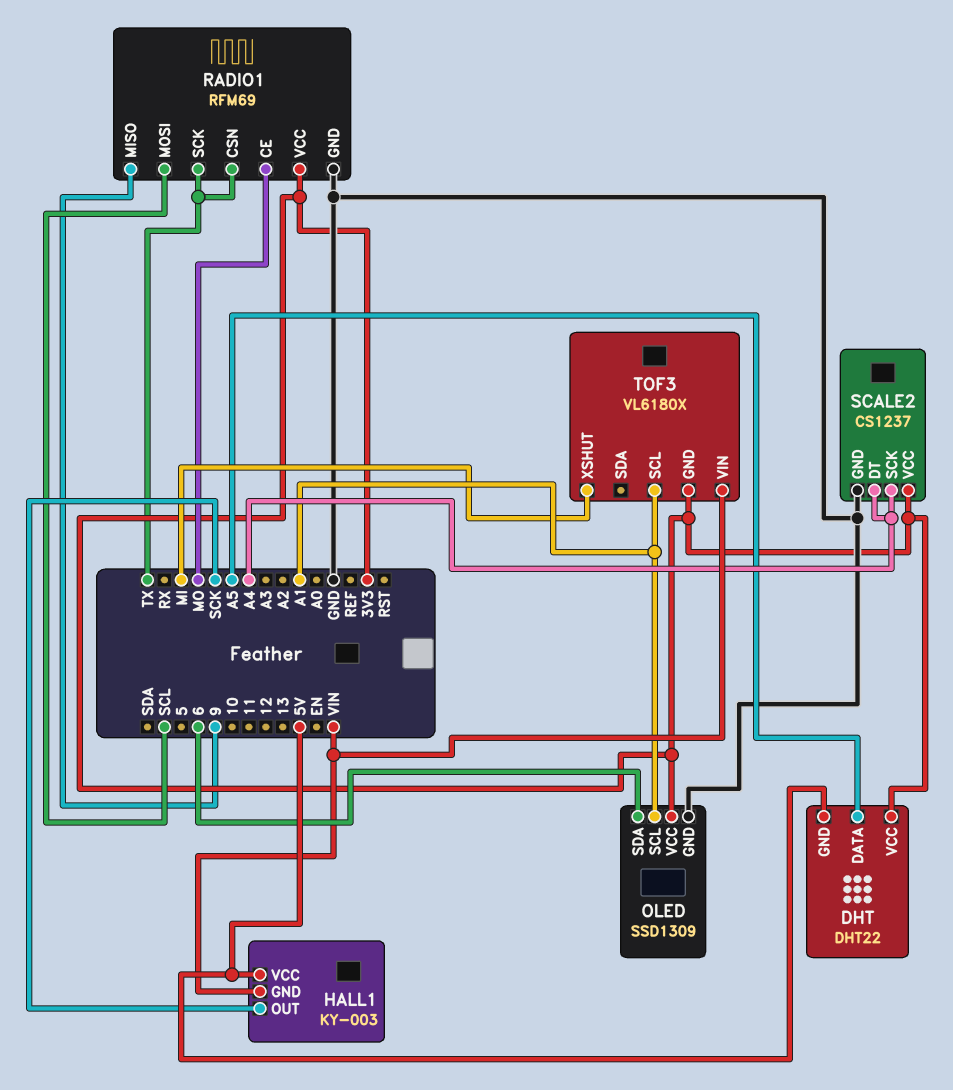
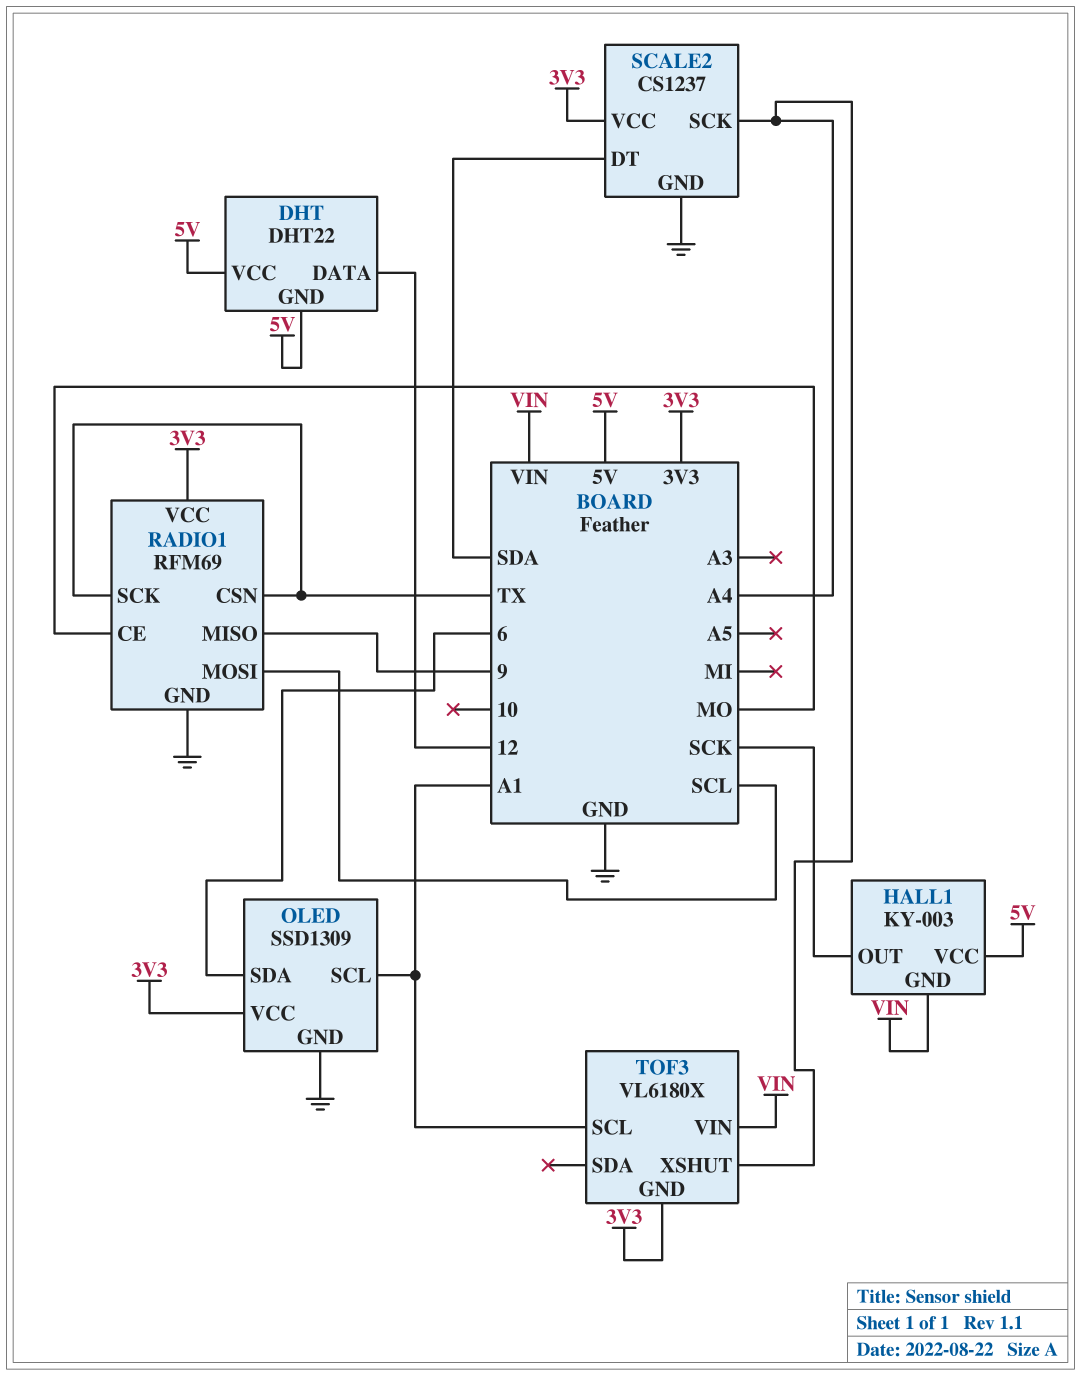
DHT pin DATA: A5 -> 12
DHT pin VCC: 3V3 -> 5V
SCALE2 pin DT: A4 -> SDA
TOF3 pin XSHUT: MI -> A4

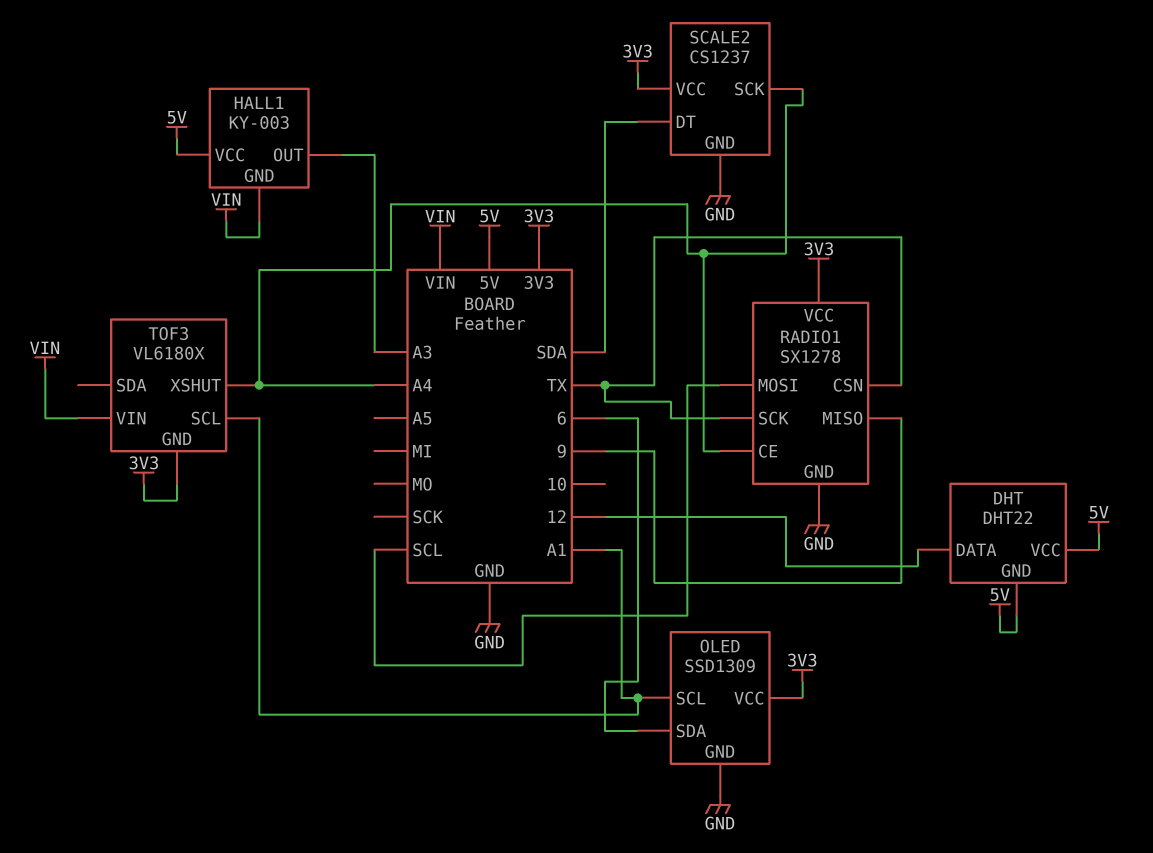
HALL1 pin OUT: SCK -> A3
RADIO1: RFM69 -> SX1278
RADIO1 pin CE: MO -> A4

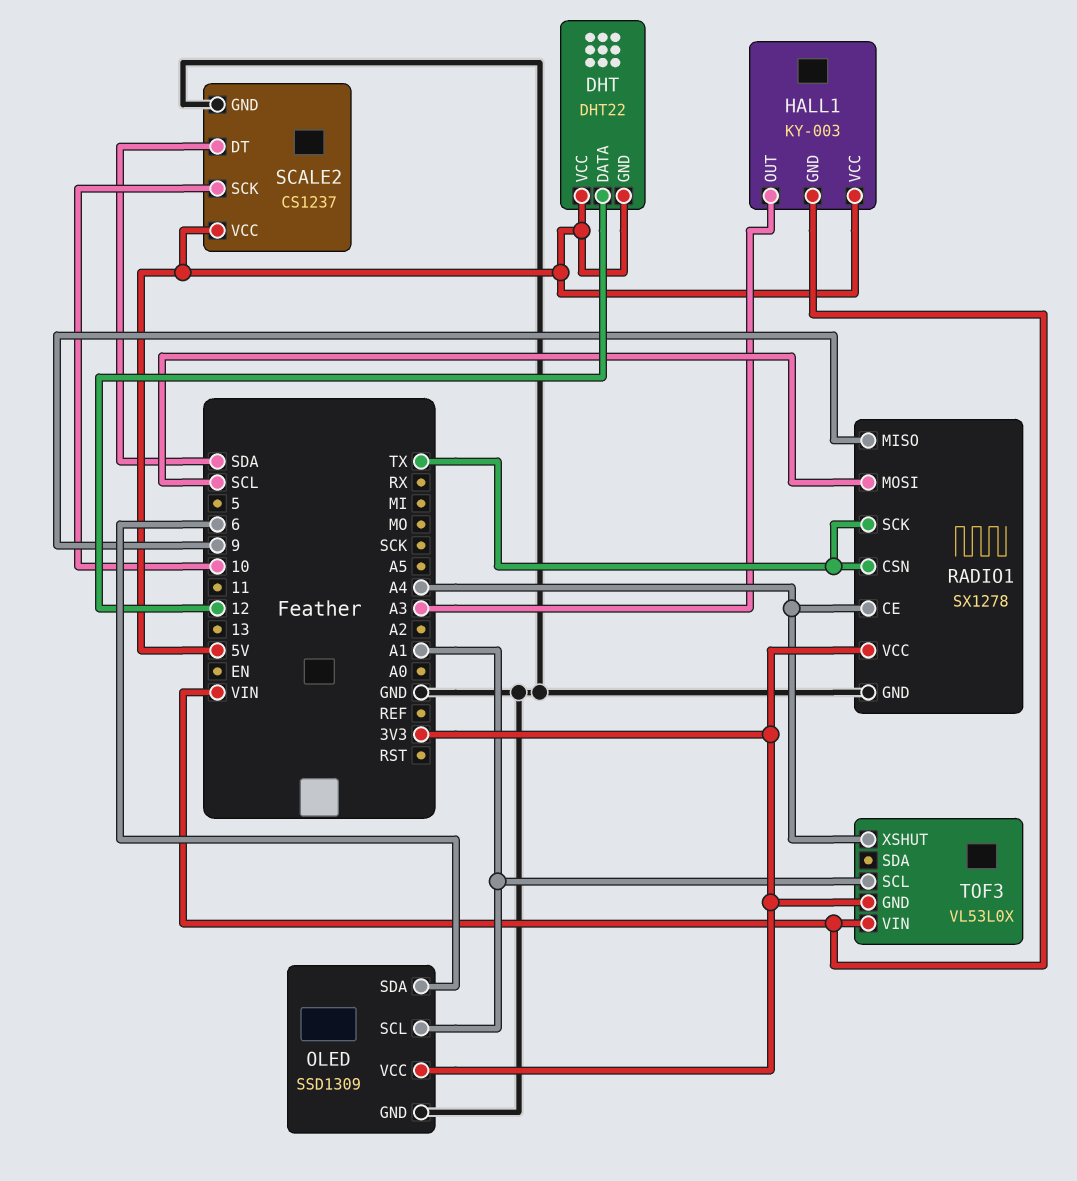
SCALE2 pin SCK: A4 -> 10
SCALE2 pin VCC: 3V3 -> 5V
TOF3: VL6180X -> VL53L0X

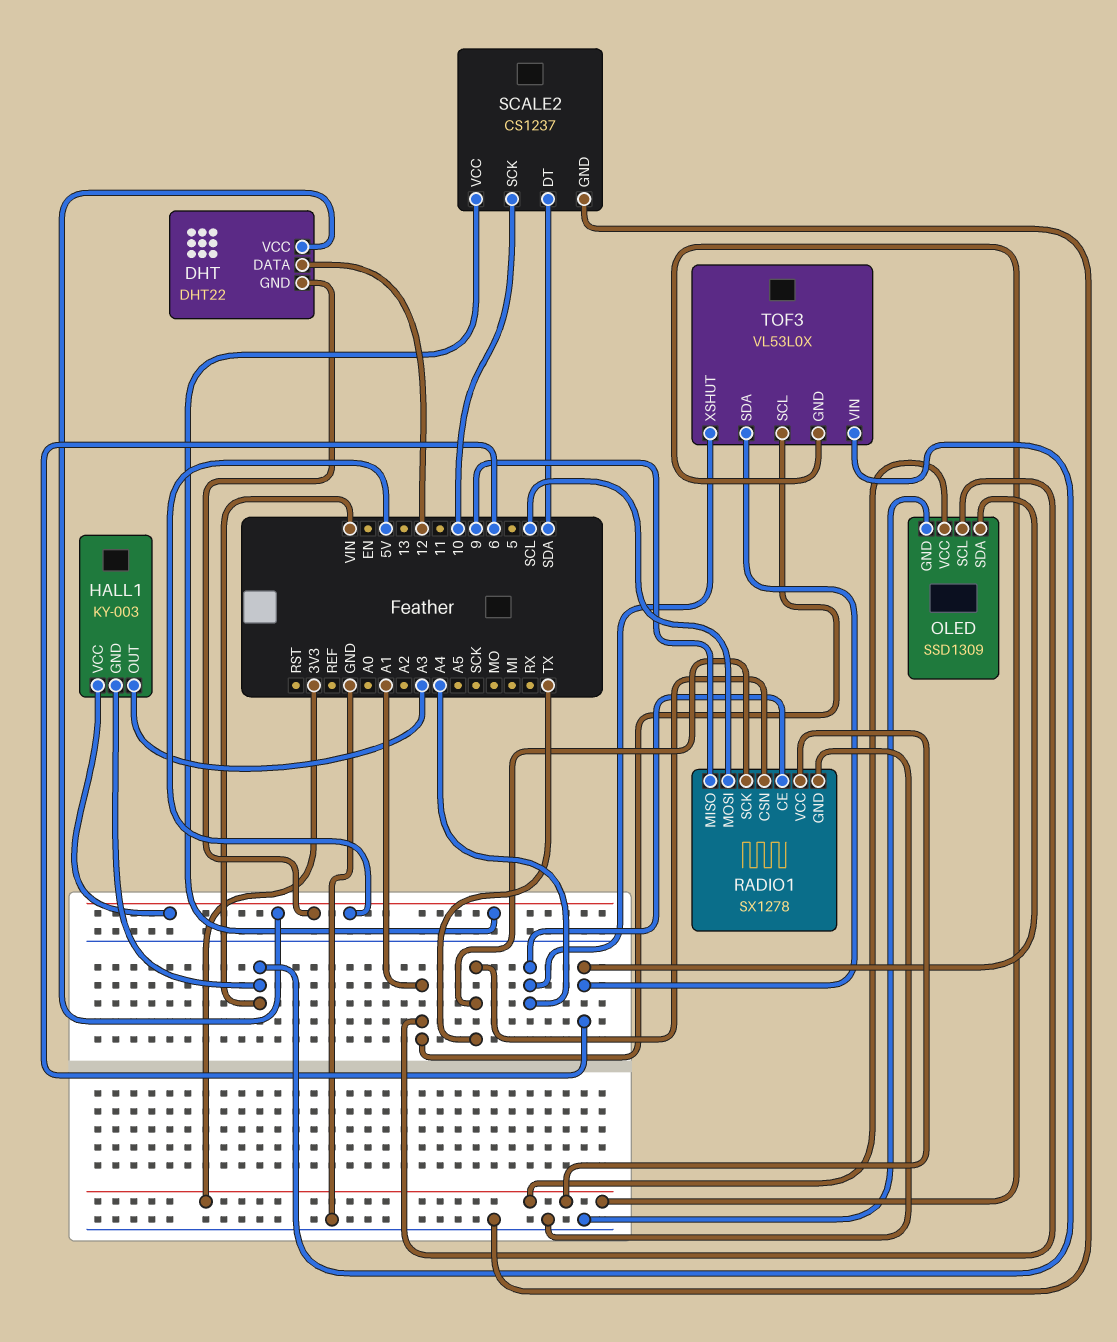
TOF3 pin SDA: none -> 6

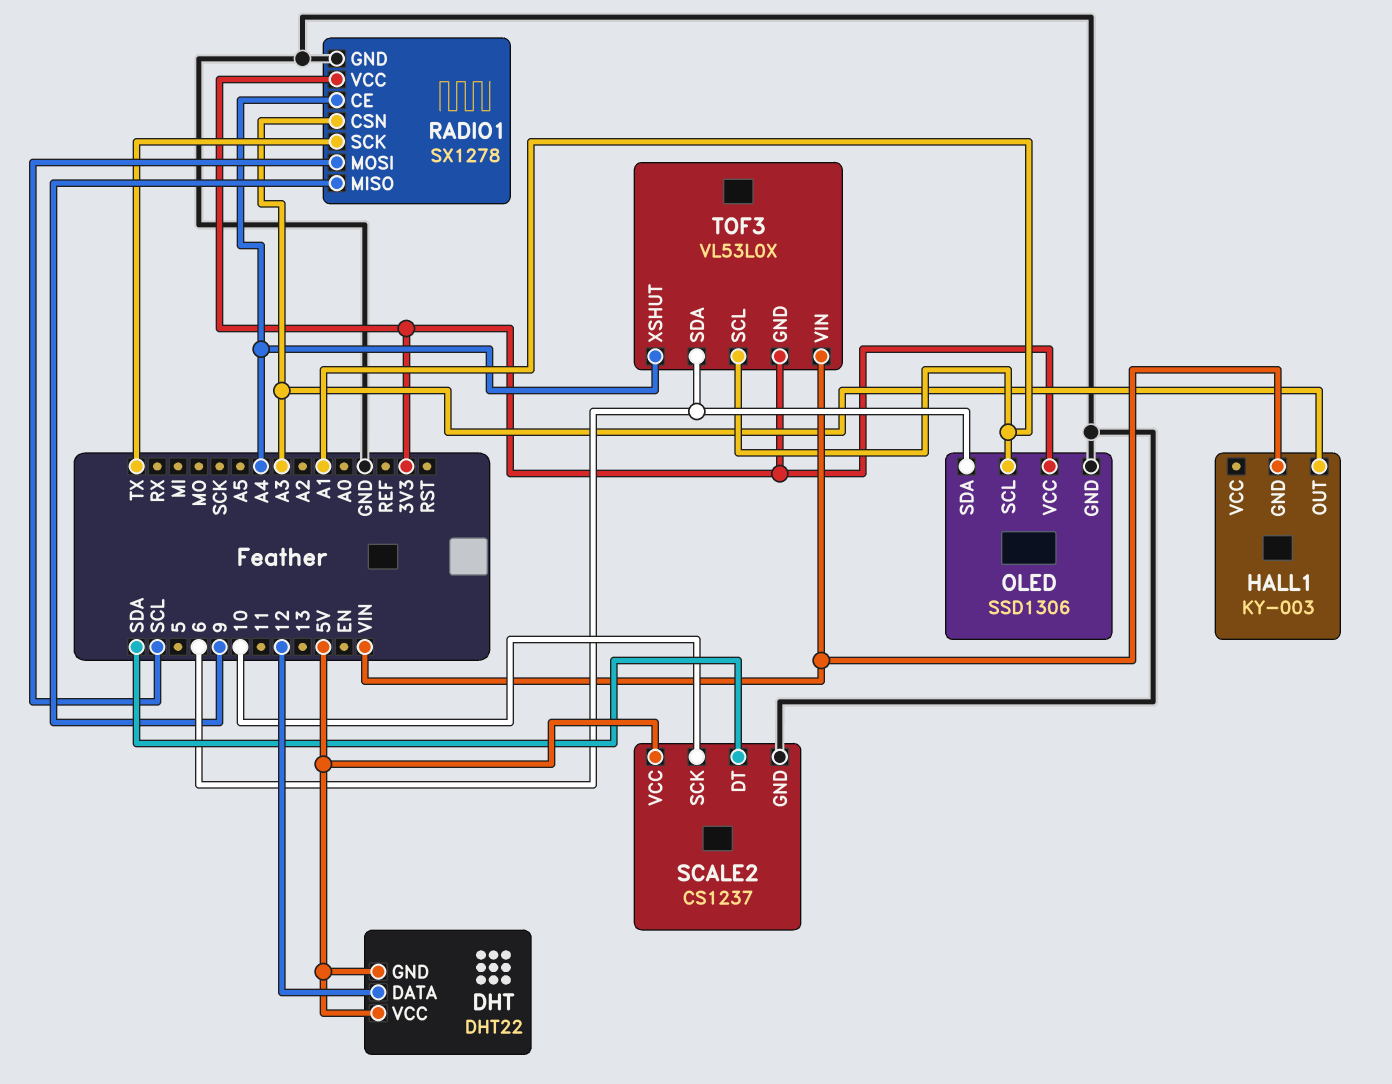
HALL1 pin VCC: 5V -> none
OLED: SSD1309 -> SSD1306
RADIO1 pin CSN: TX -> A3

